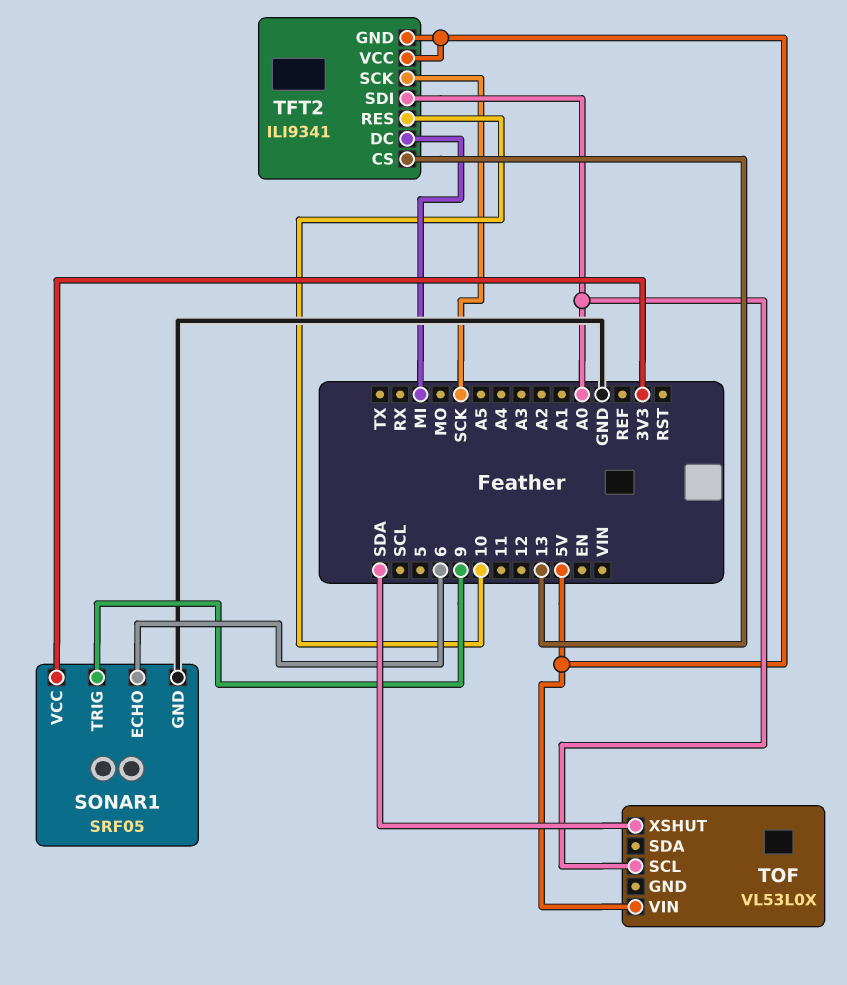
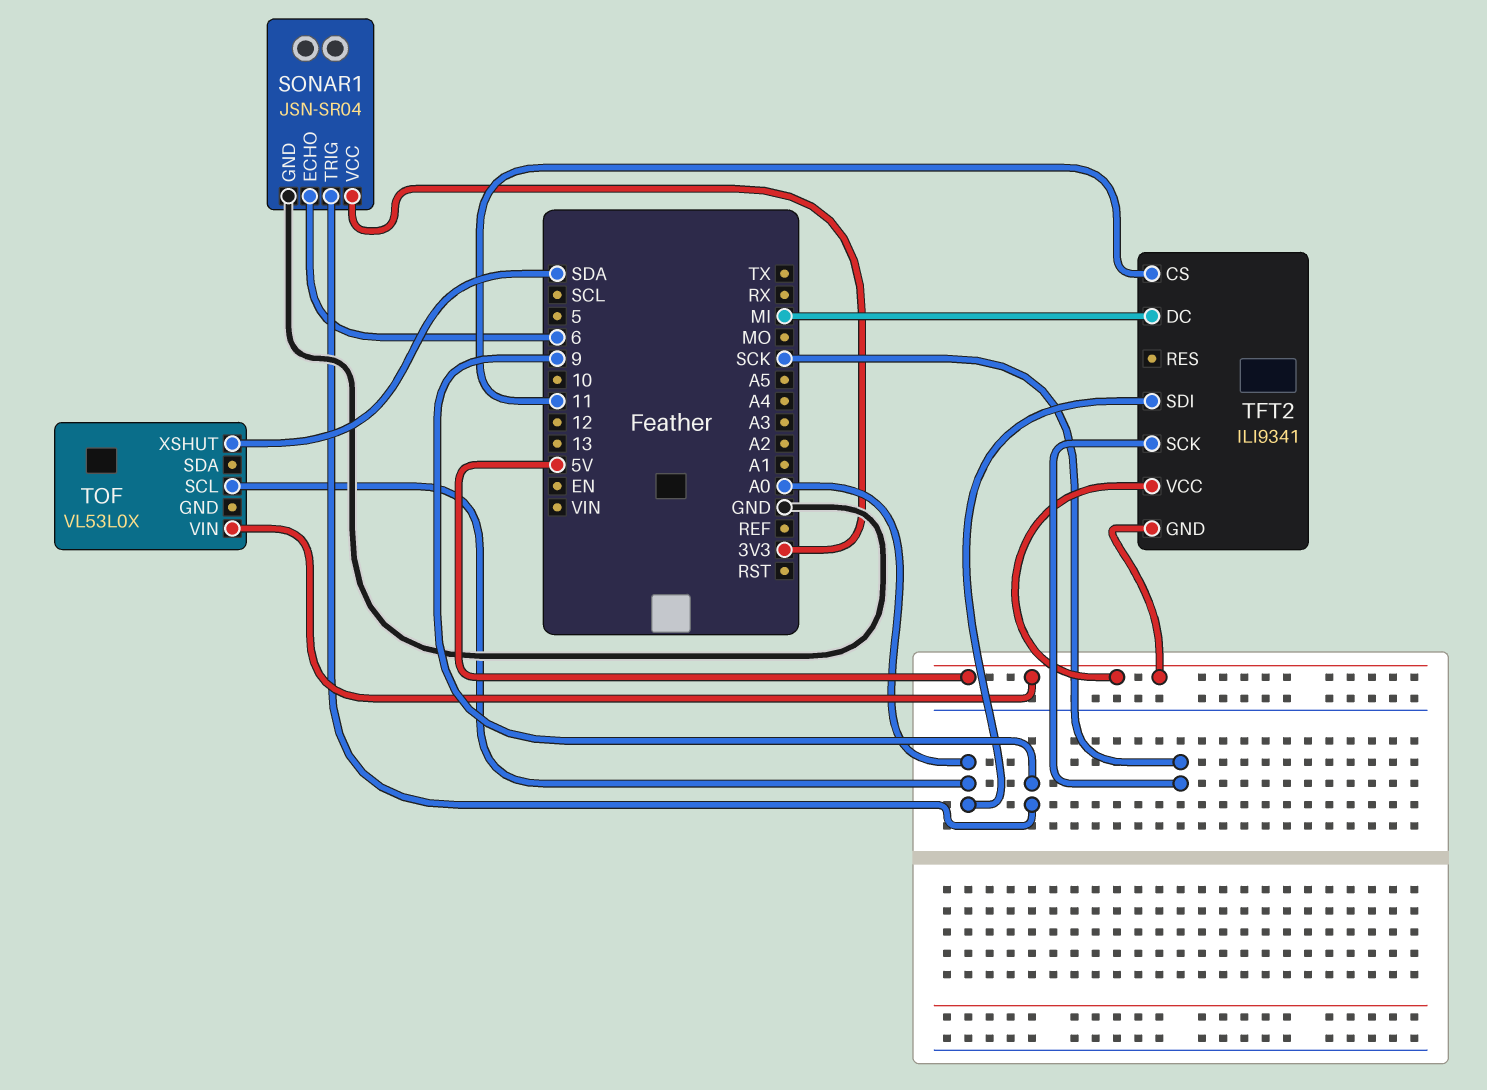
SONAR1: SRF05 -> JSN-SR04
TFT2 pin CS: 13 -> 11
TFT2 pin RES: 10 -> none

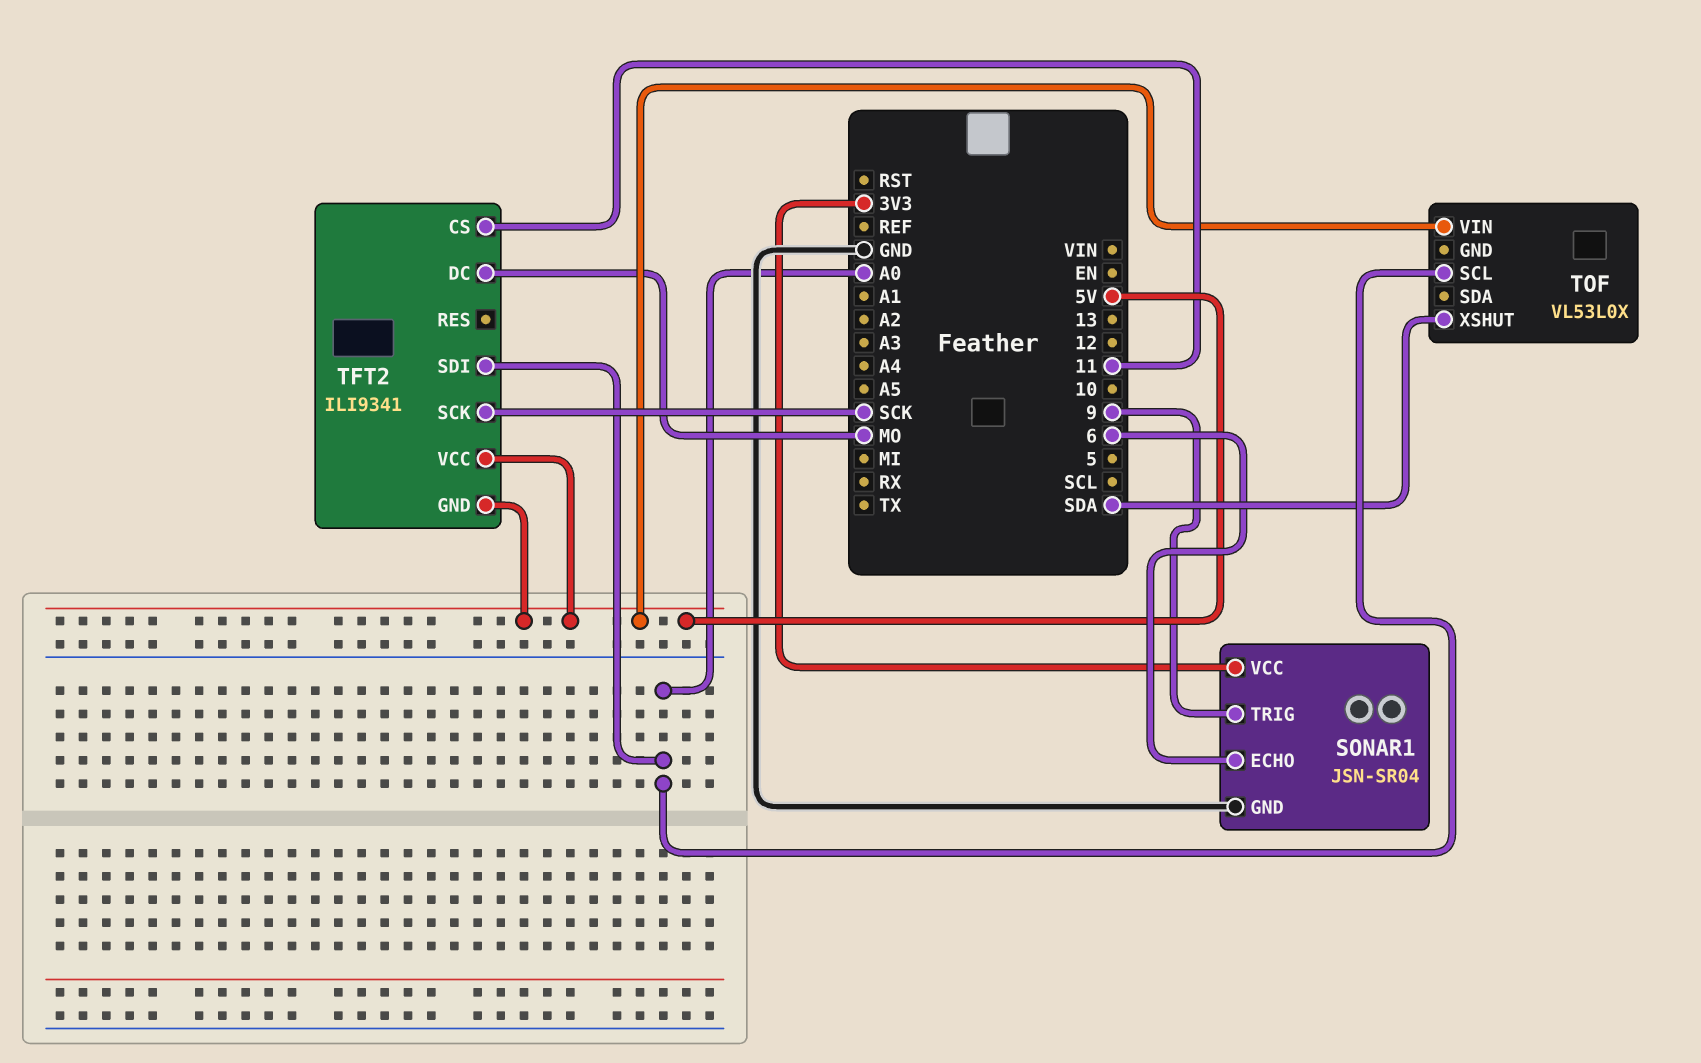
TFT2 pin DC: MI -> MO

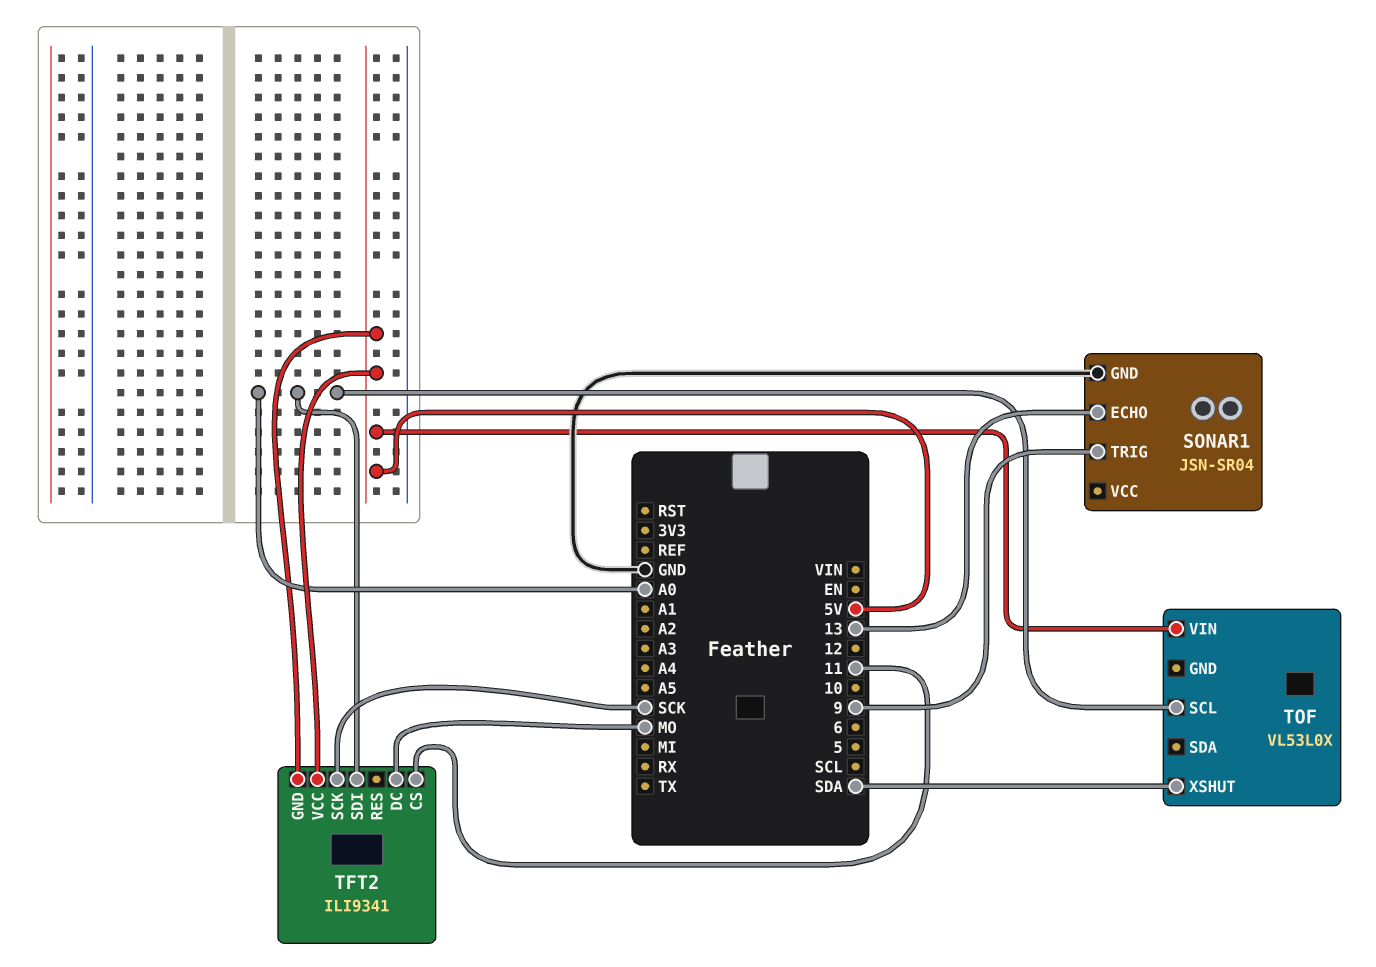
SONAR1 pin ECHO: 6 -> 13
SONAR1 pin VCC: 3V3 -> none

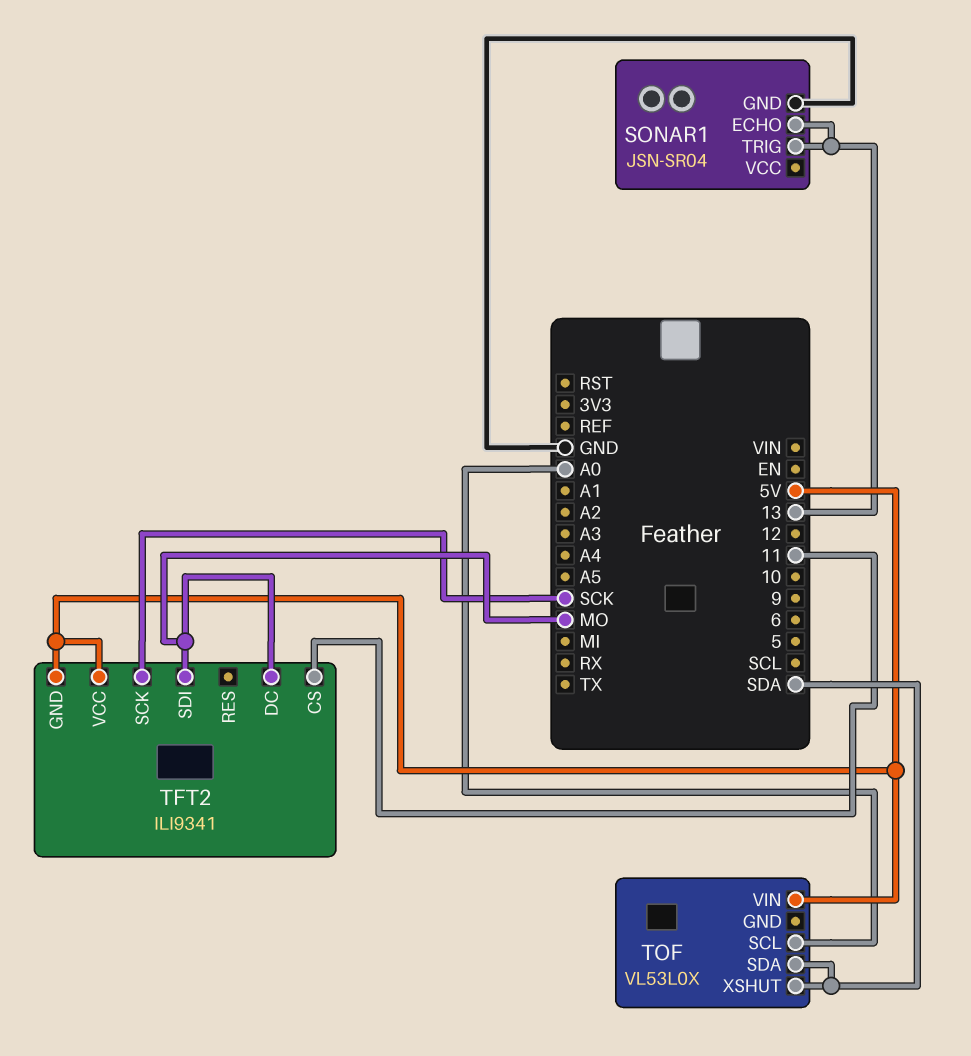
SONAR1 pin TRIG: 9 -> 13
TFT2 pin SDI: A0 -> MO
TOF pin SDA: none -> SDA

